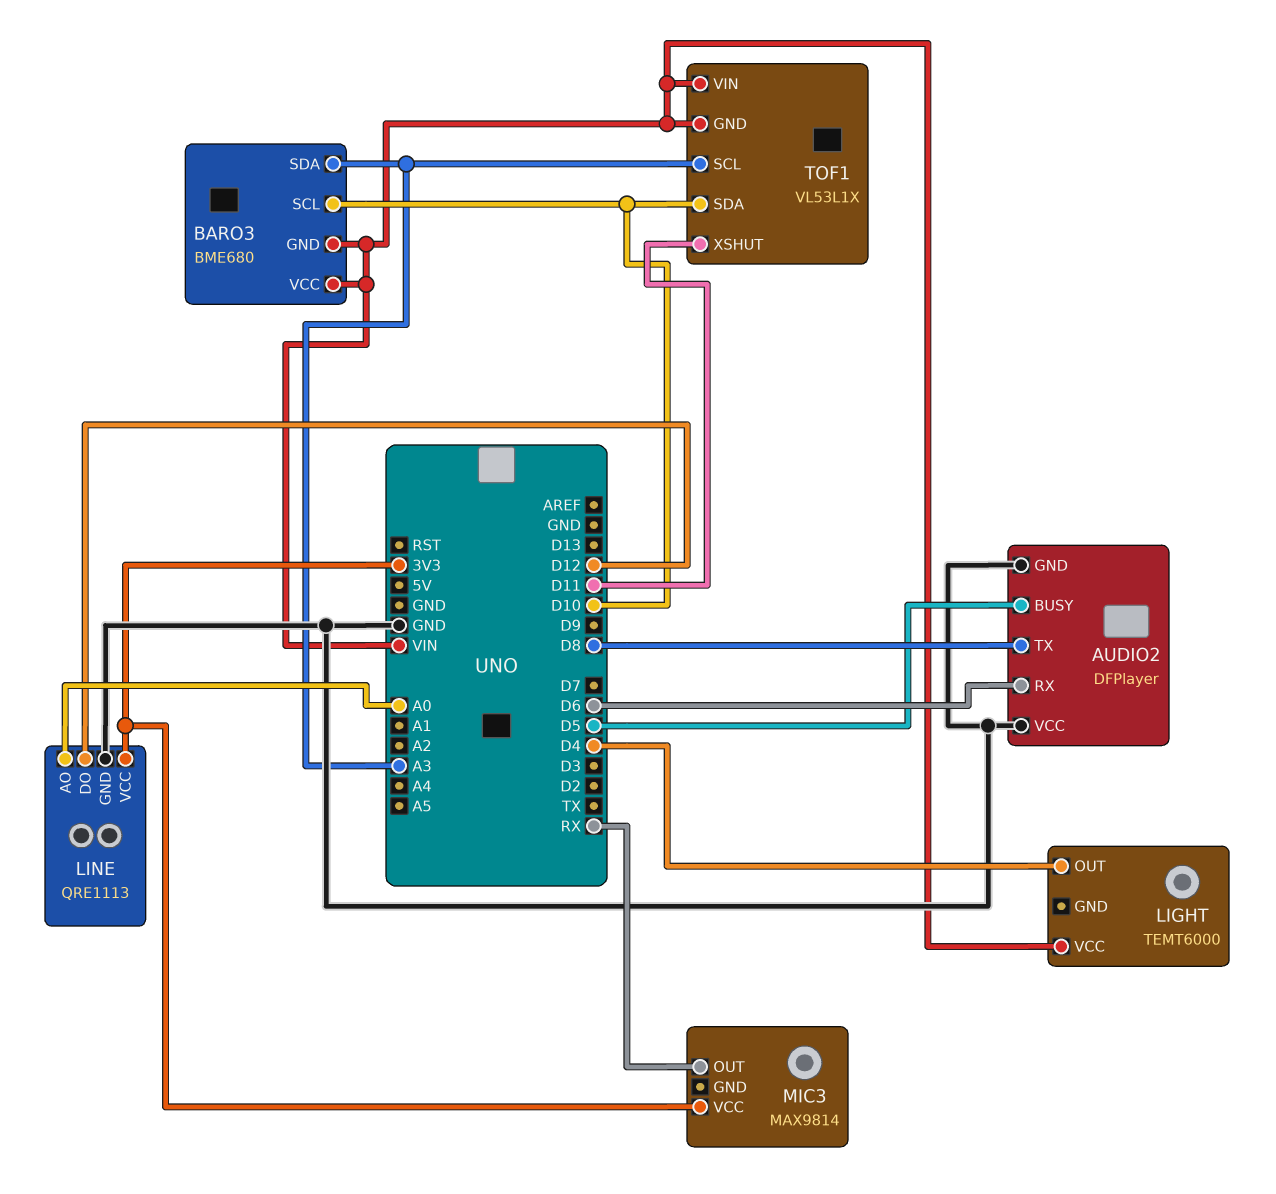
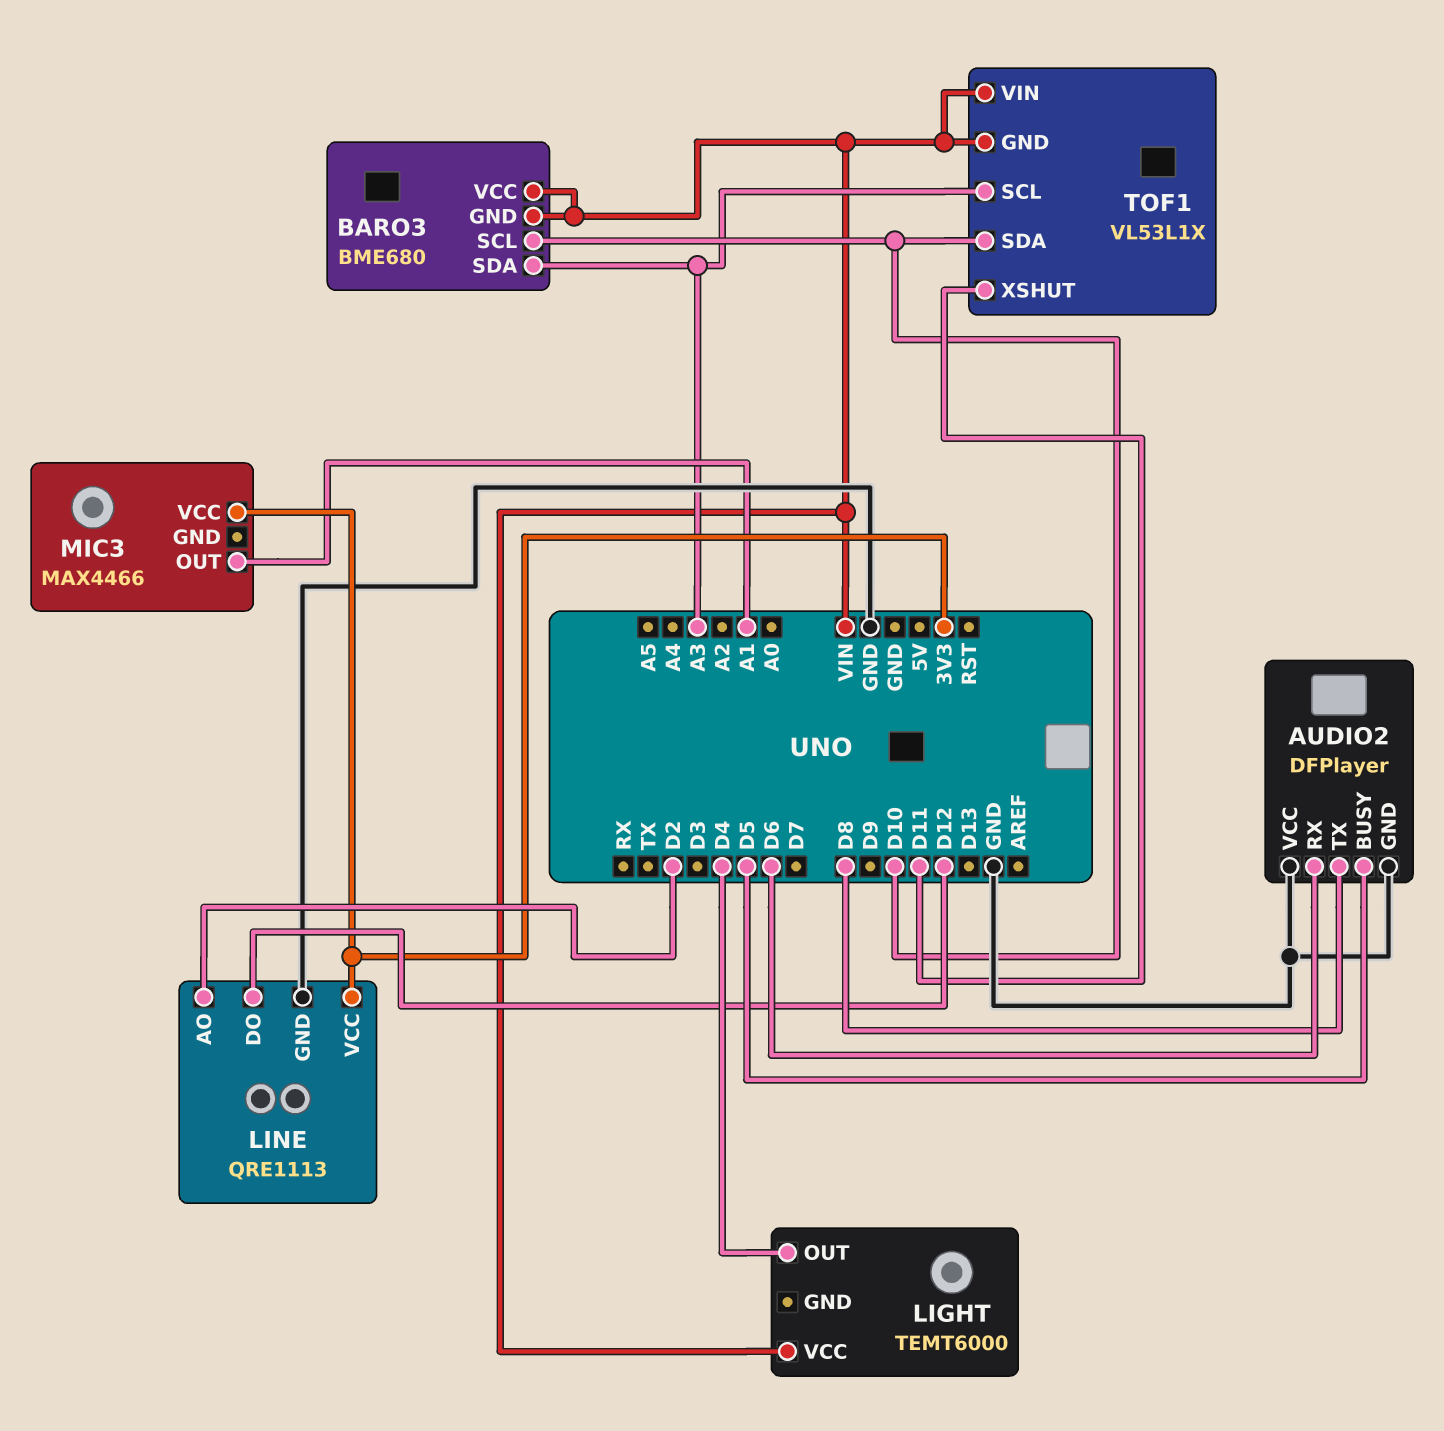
LINE pin AO: A0 -> D2
MIC3: MAX9814 -> MAX4466
MIC3 pin OUT: RX -> A1

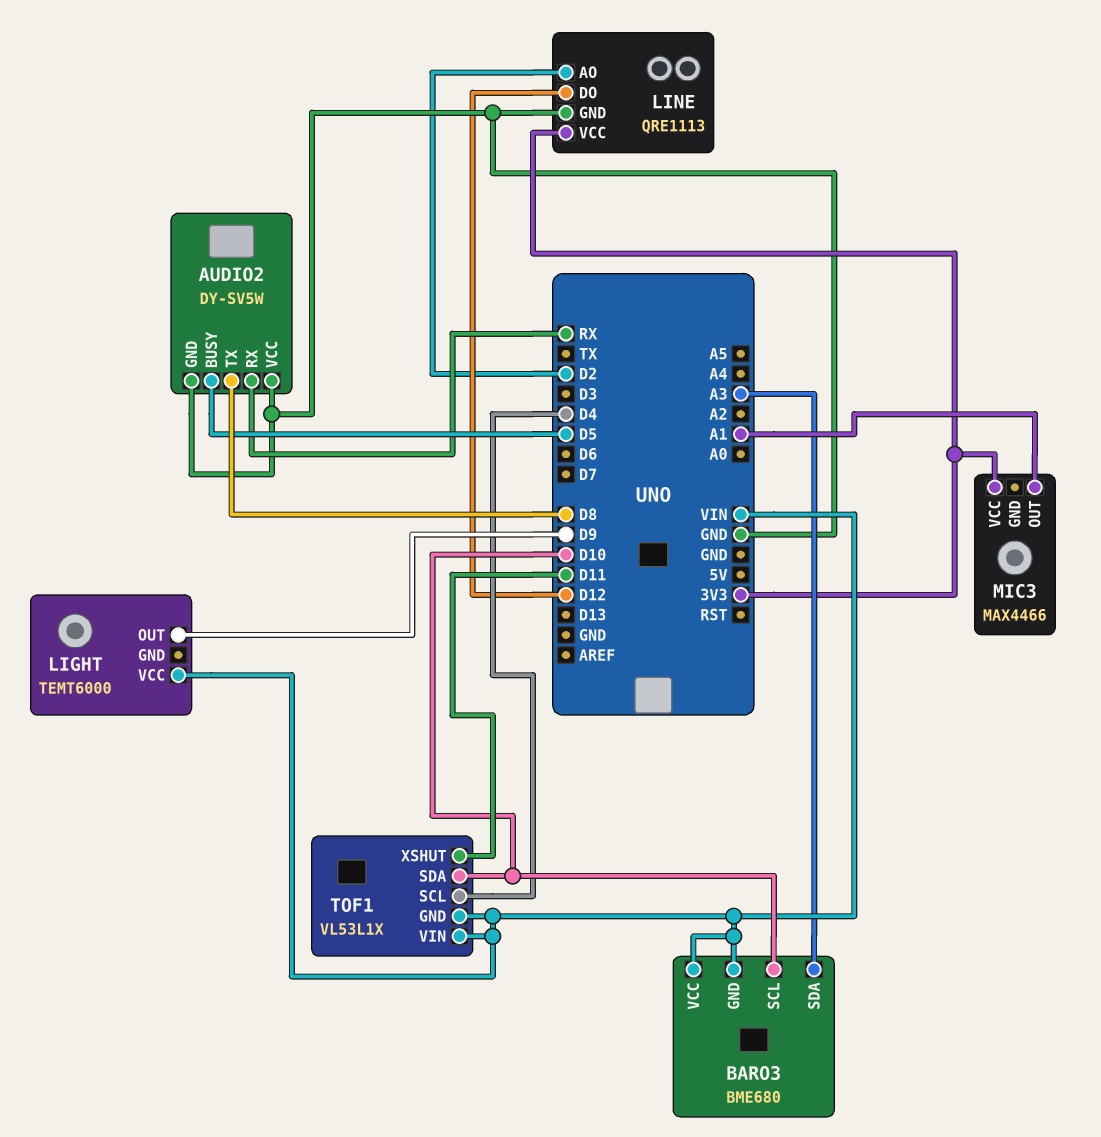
AUDIO2: DFPlayer -> DY-SV5W
AUDIO2 pin RX: D6 -> RX
LIGHT pin OUT: D4 -> D9
TOF1 pin SCL: A3 -> D4

